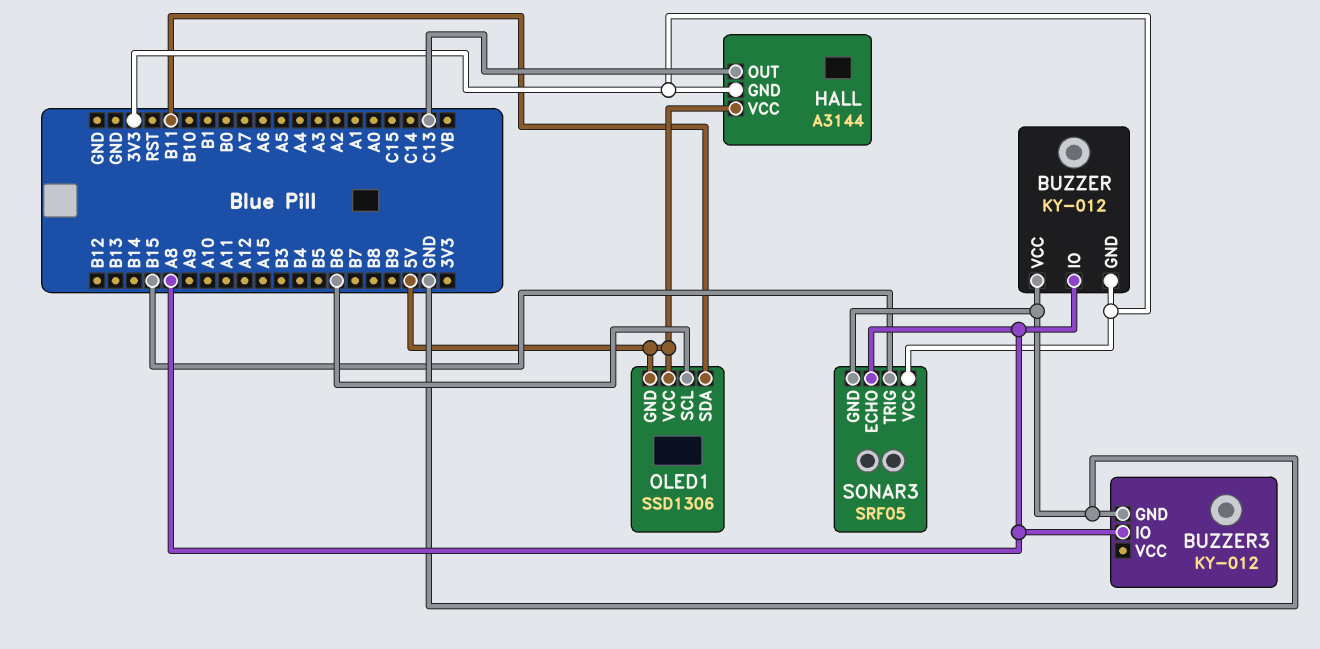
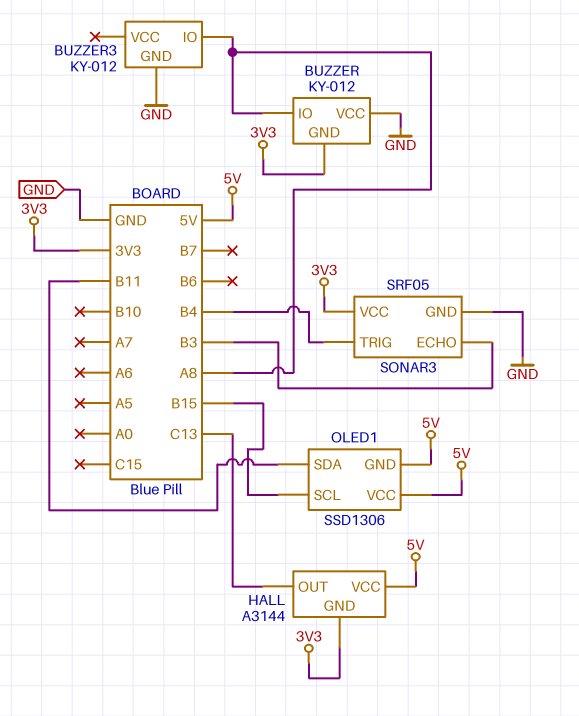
OLED1 pin SCL: B6 -> B15
SONAR3 pin ECHO: A8 -> B3
SONAR3 pin TRIG: B15 -> B4

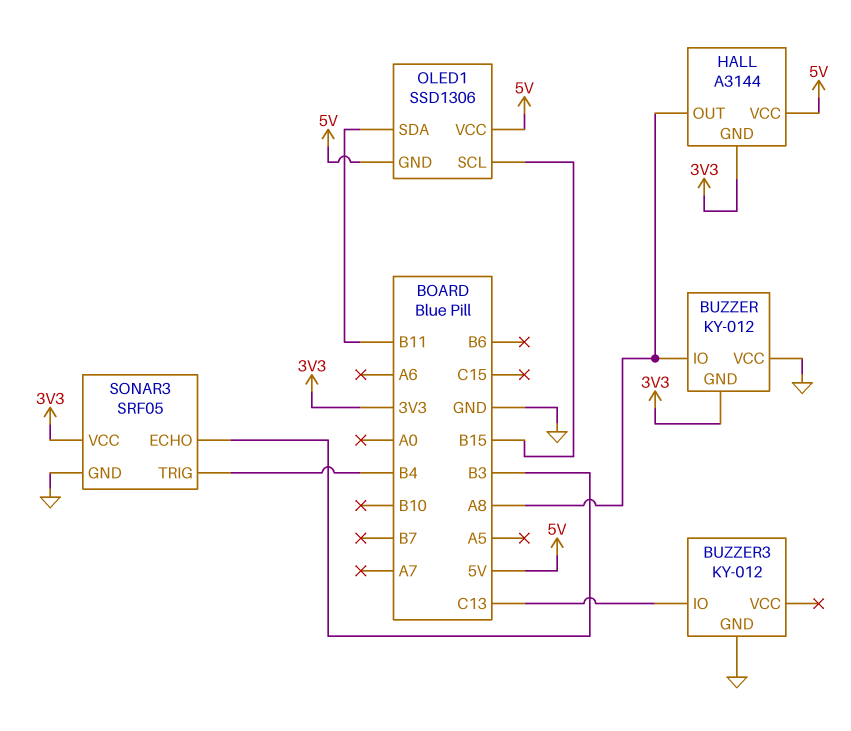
BUZZER3 pin IO: A8 -> C13
HALL pin OUT: C13 -> A8

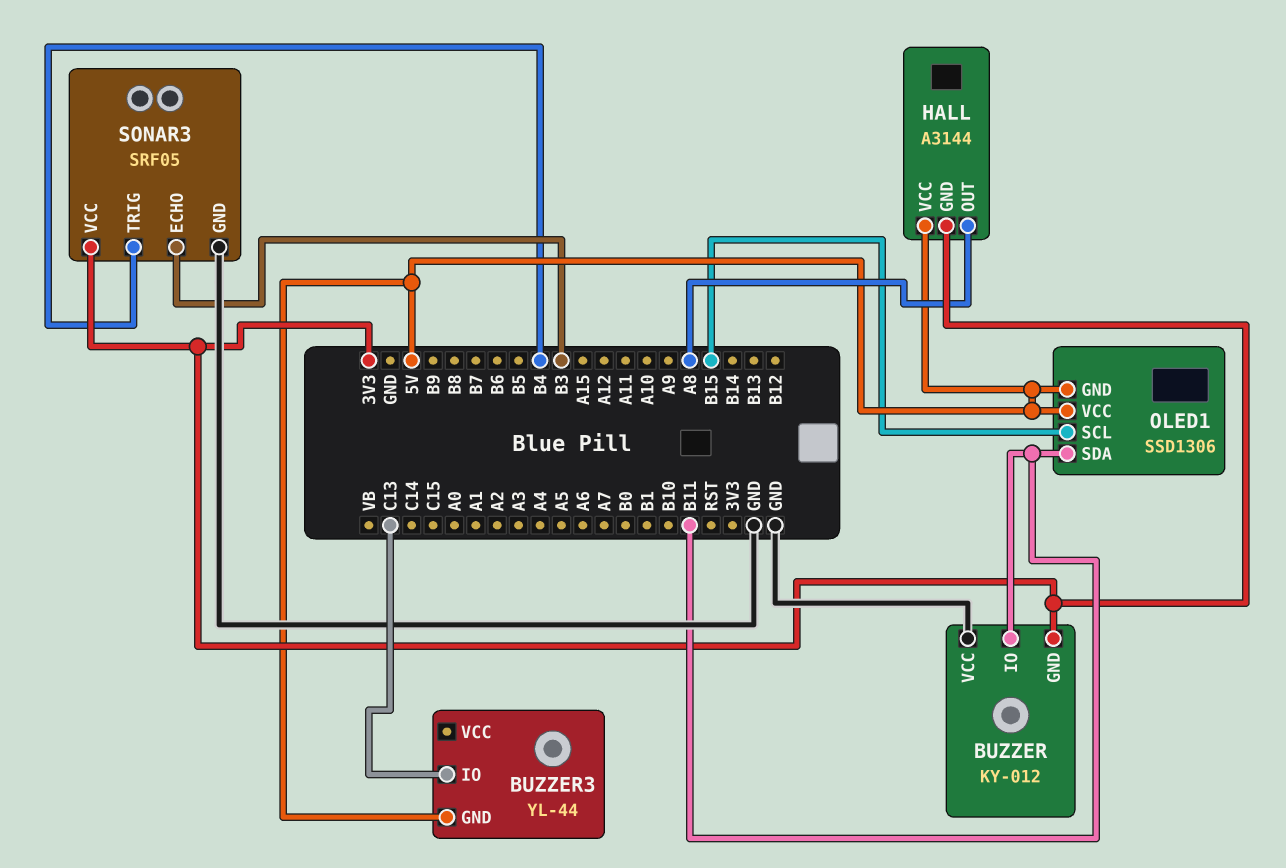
BUZZER pin IO: A8 -> B11
BUZZER3: KY-012 -> YL-44
BUZZER3 pin GND: GND -> 5V

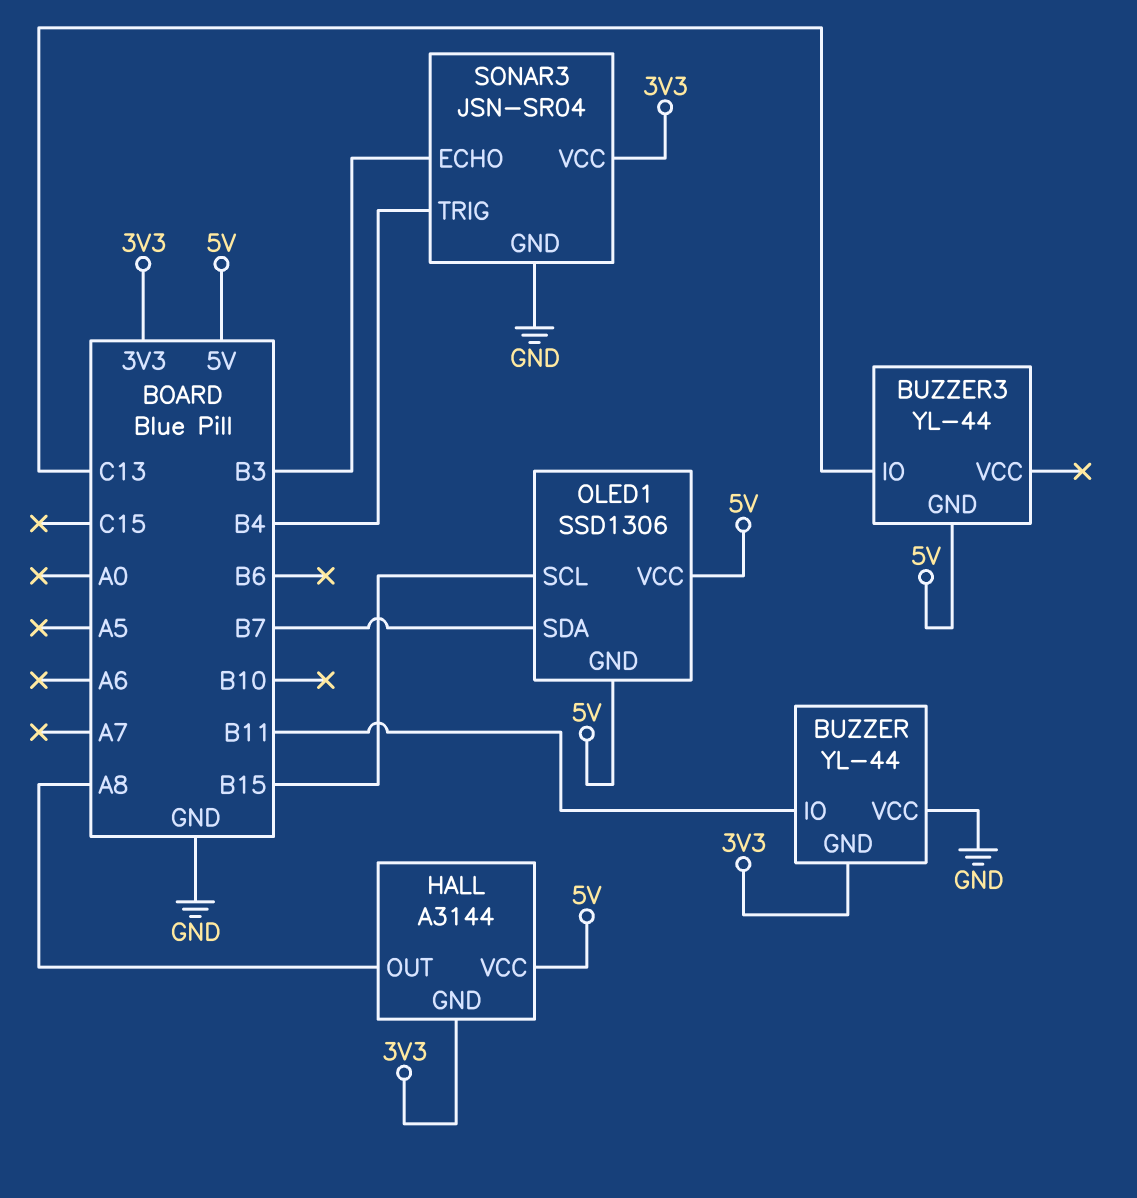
BUZZER: KY-012 -> YL-44
OLED1 pin SDA: B11 -> B7
SONAR3: SRF05 -> JSN-SR04

